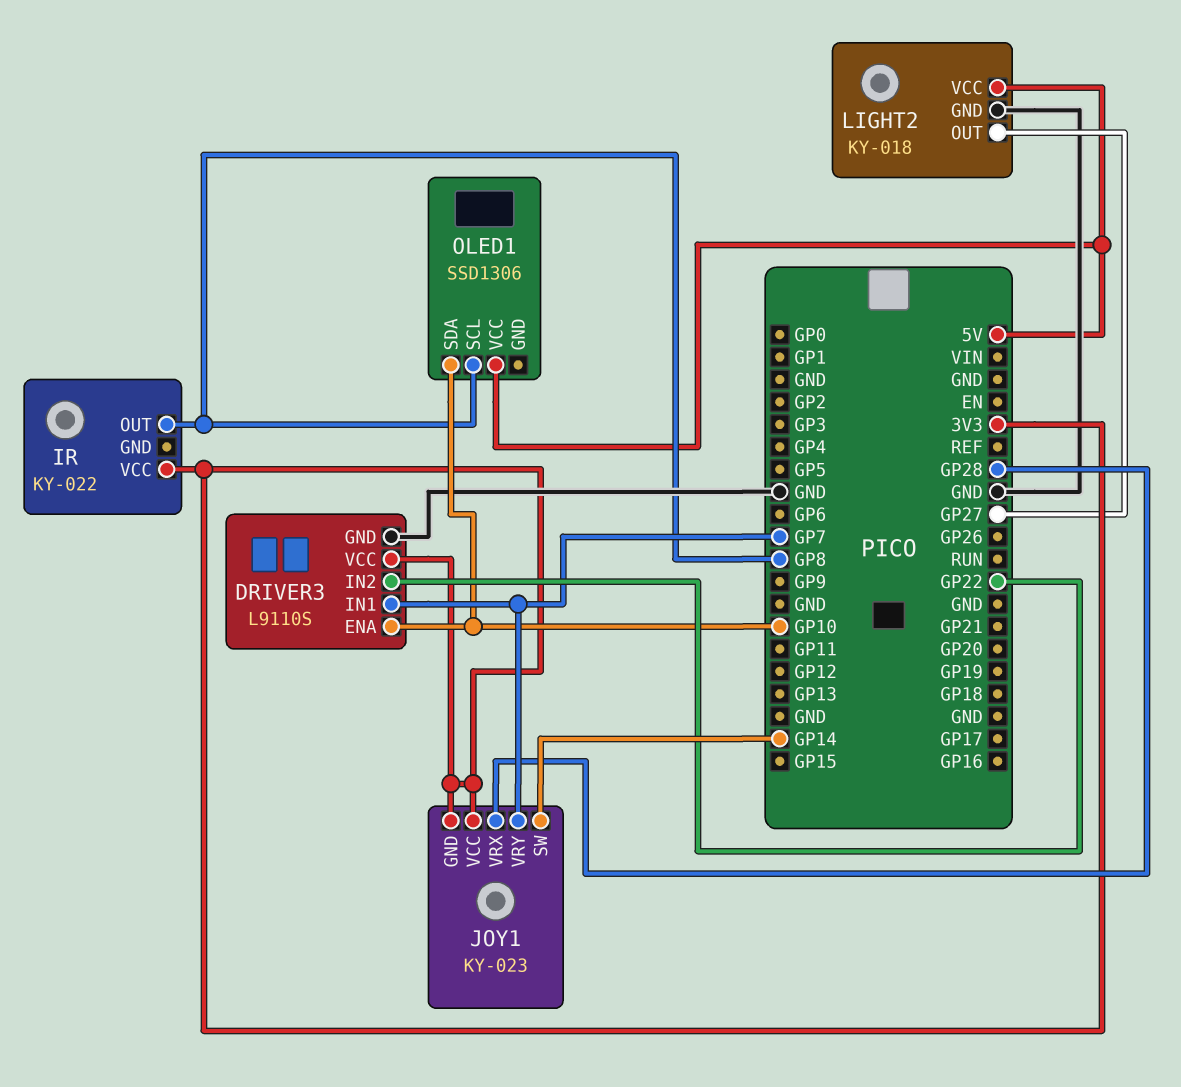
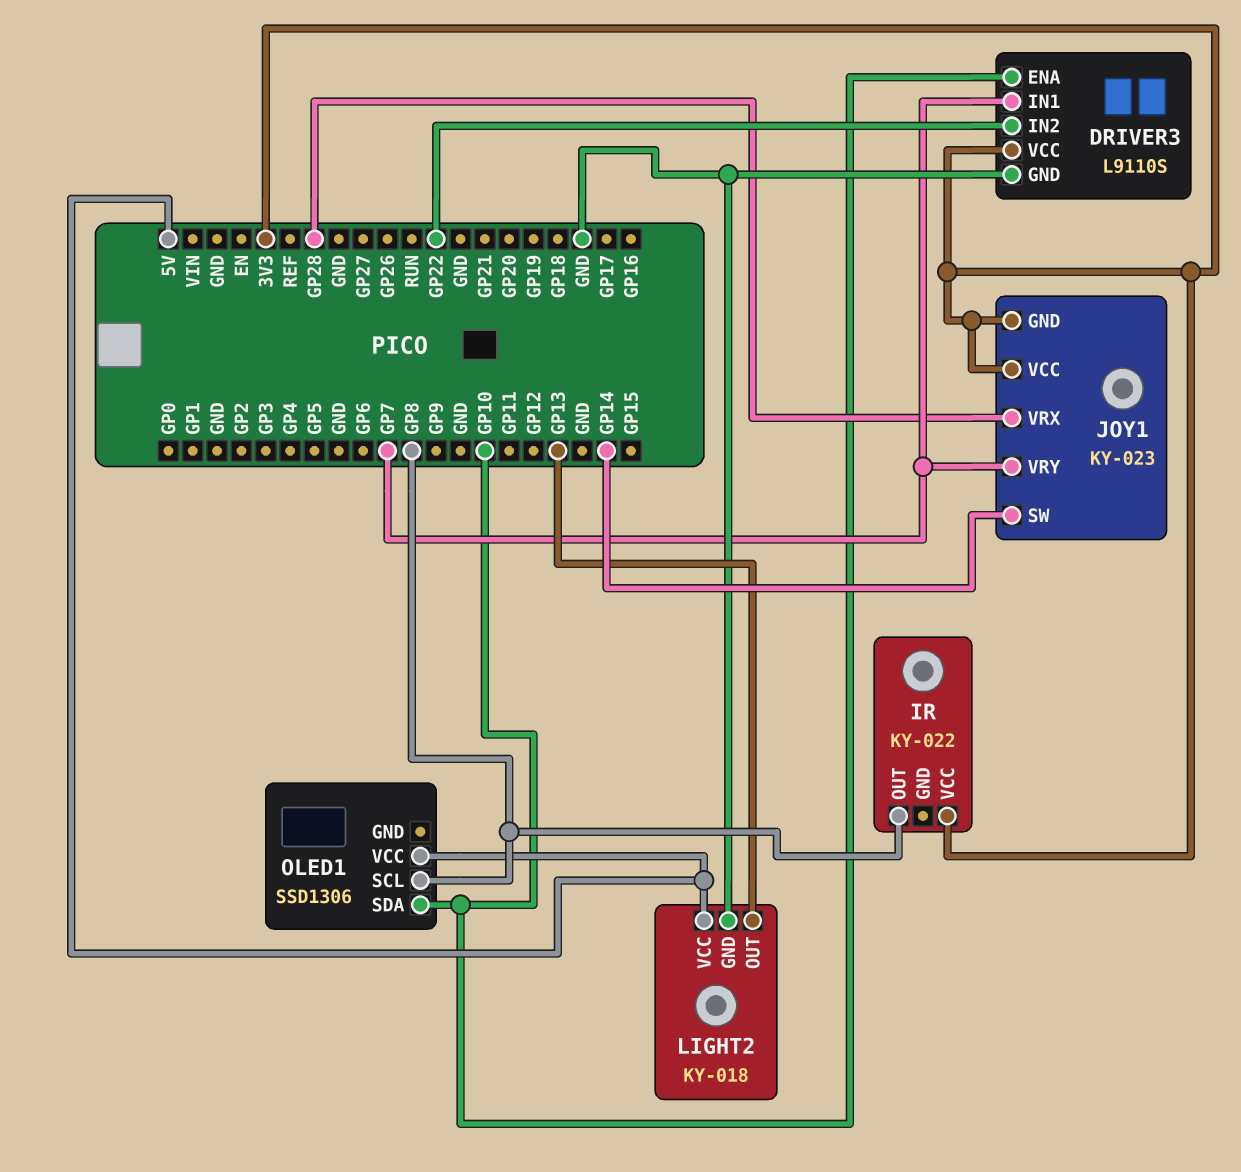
LIGHT2 pin OUT: GP27 -> GP13

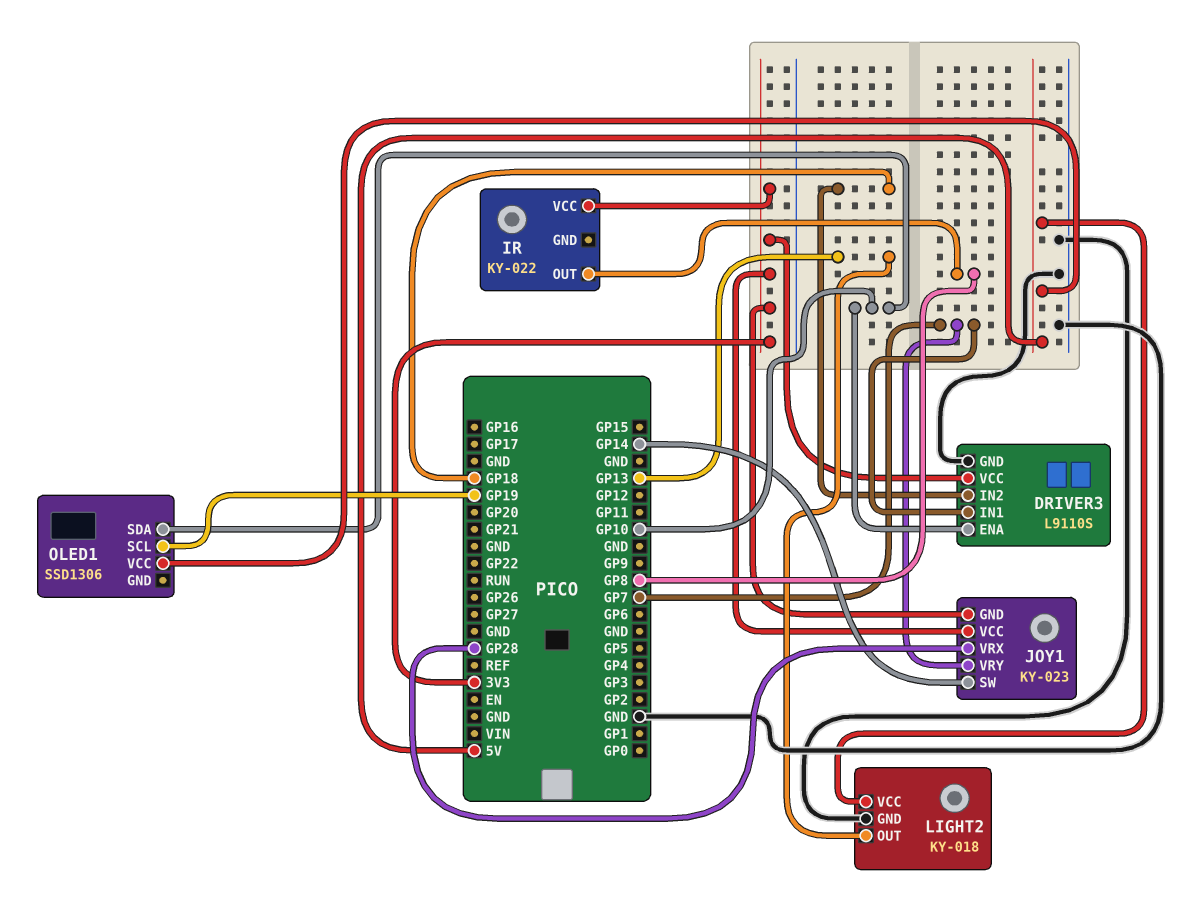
DRIVER3 pin IN2: GP22 -> GP18
OLED1 pin SCL: GP8 -> GP19

